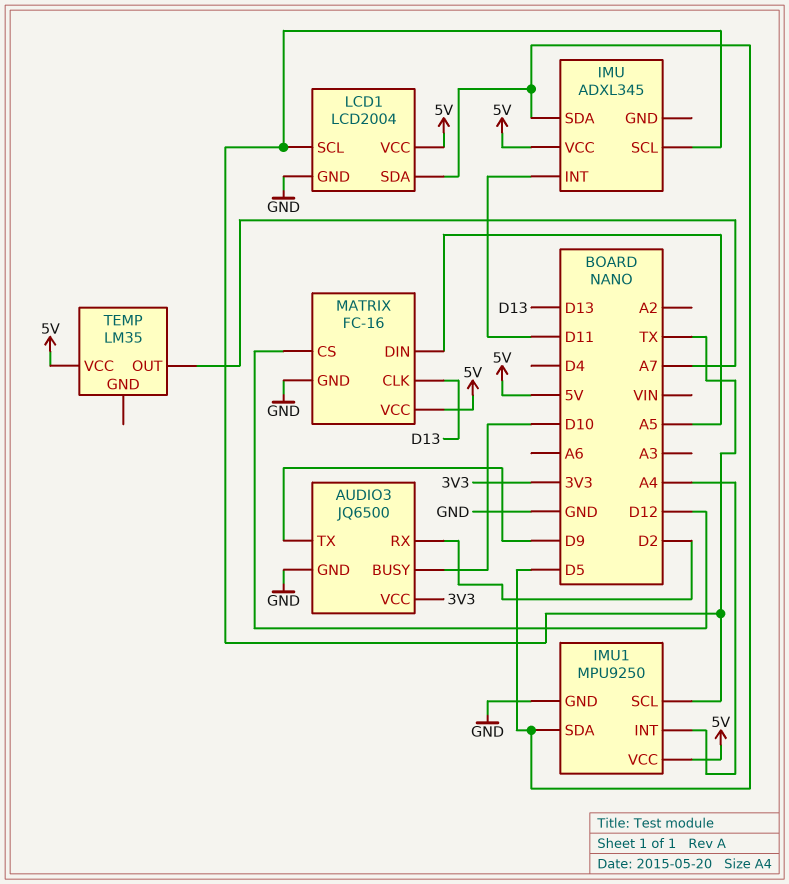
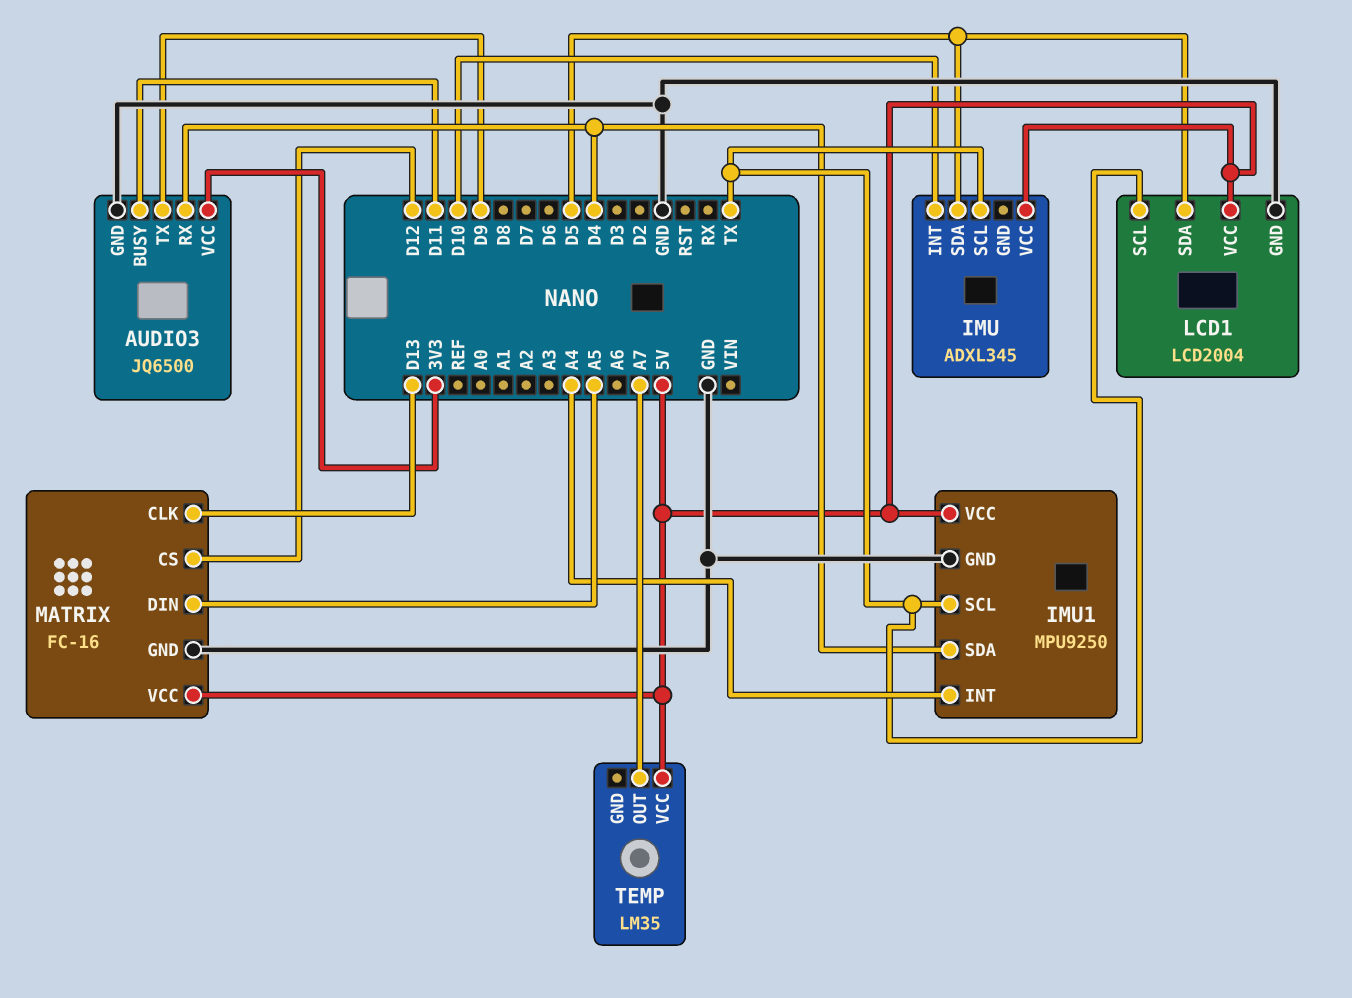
AUDIO3 pin BUSY: D10 -> D11
AUDIO3 pin RX: D2 -> D4
IMU pin INT: D11 -> D10
IMU1 pin SDA: D5 -> D4

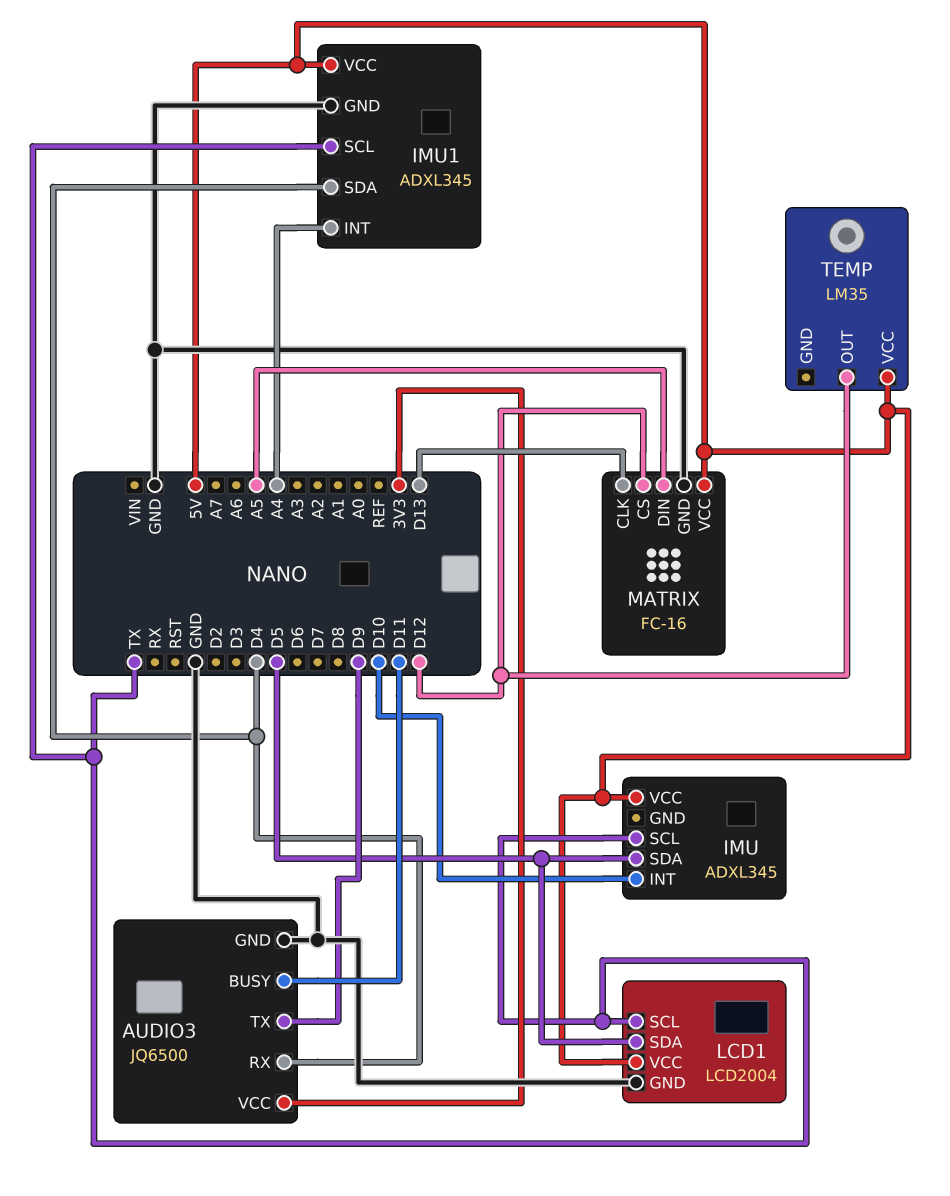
IMU1: MPU9250 -> ADXL345
TEMP pin OUT: A7 -> D12

